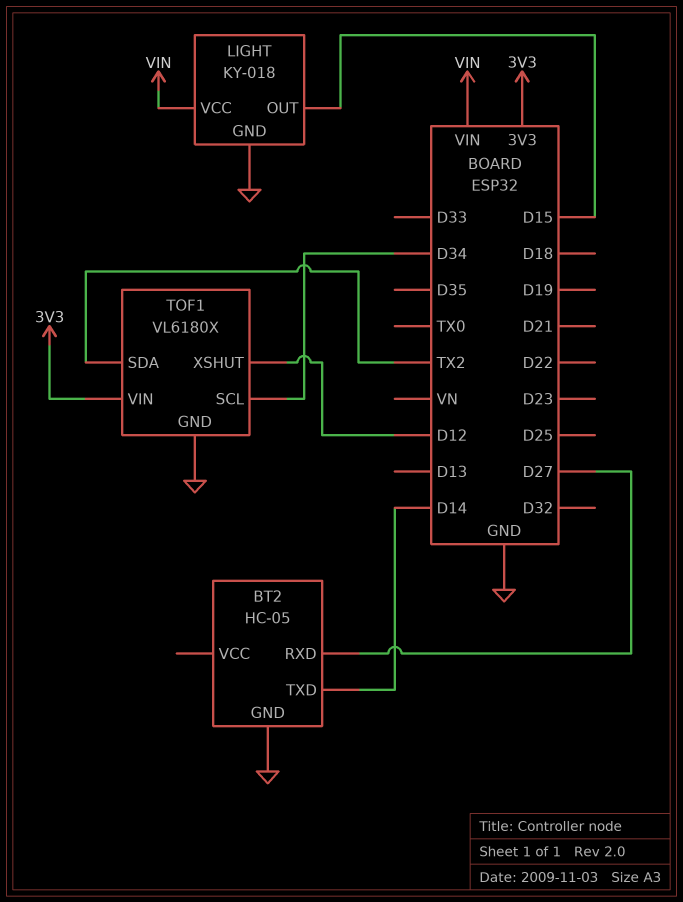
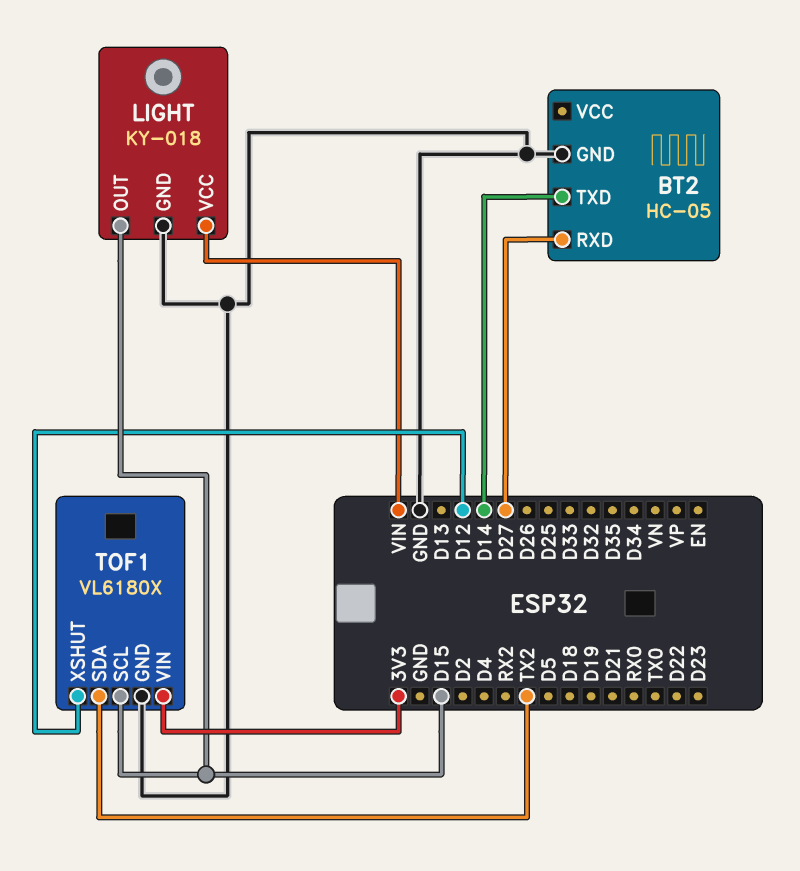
TOF1 pin SCL: D34 -> D15

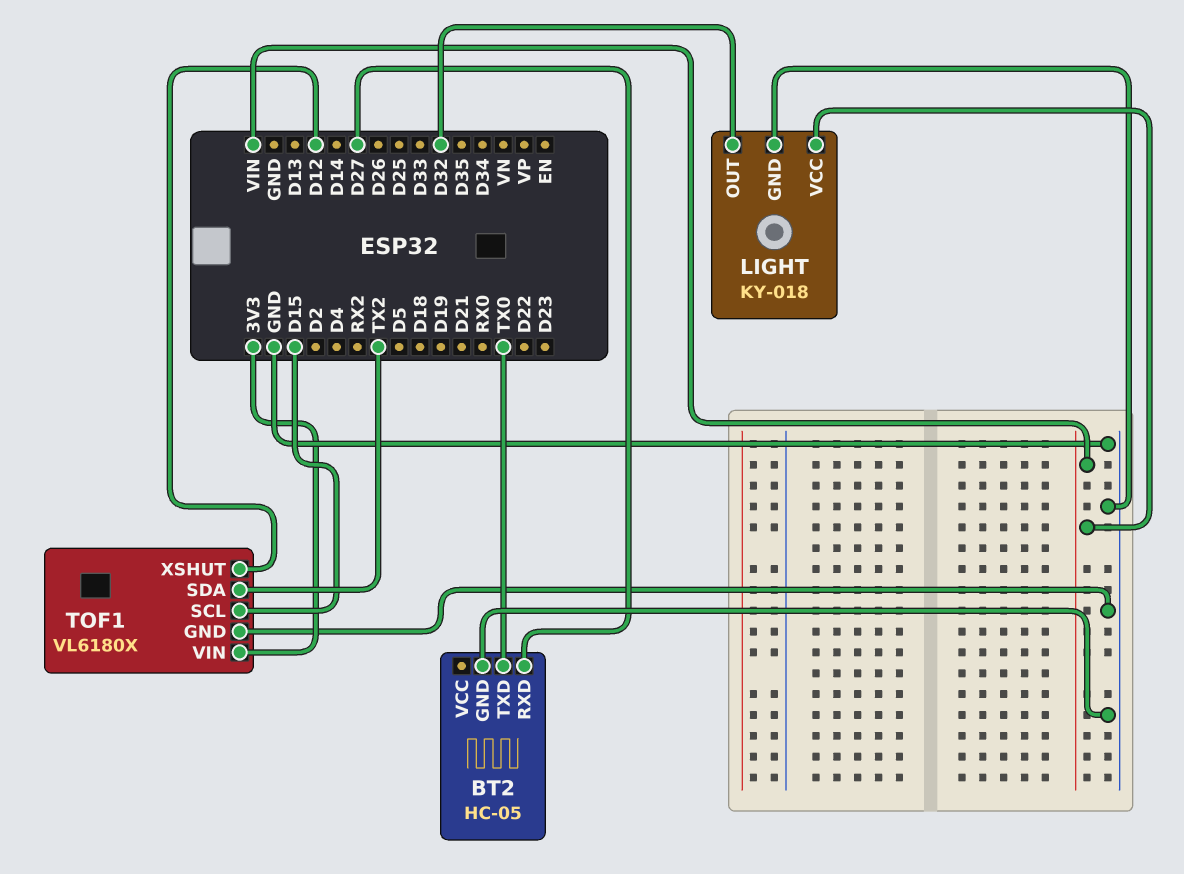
BT2 pin TXD: D14 -> TX0
LIGHT pin OUT: D15 -> D32

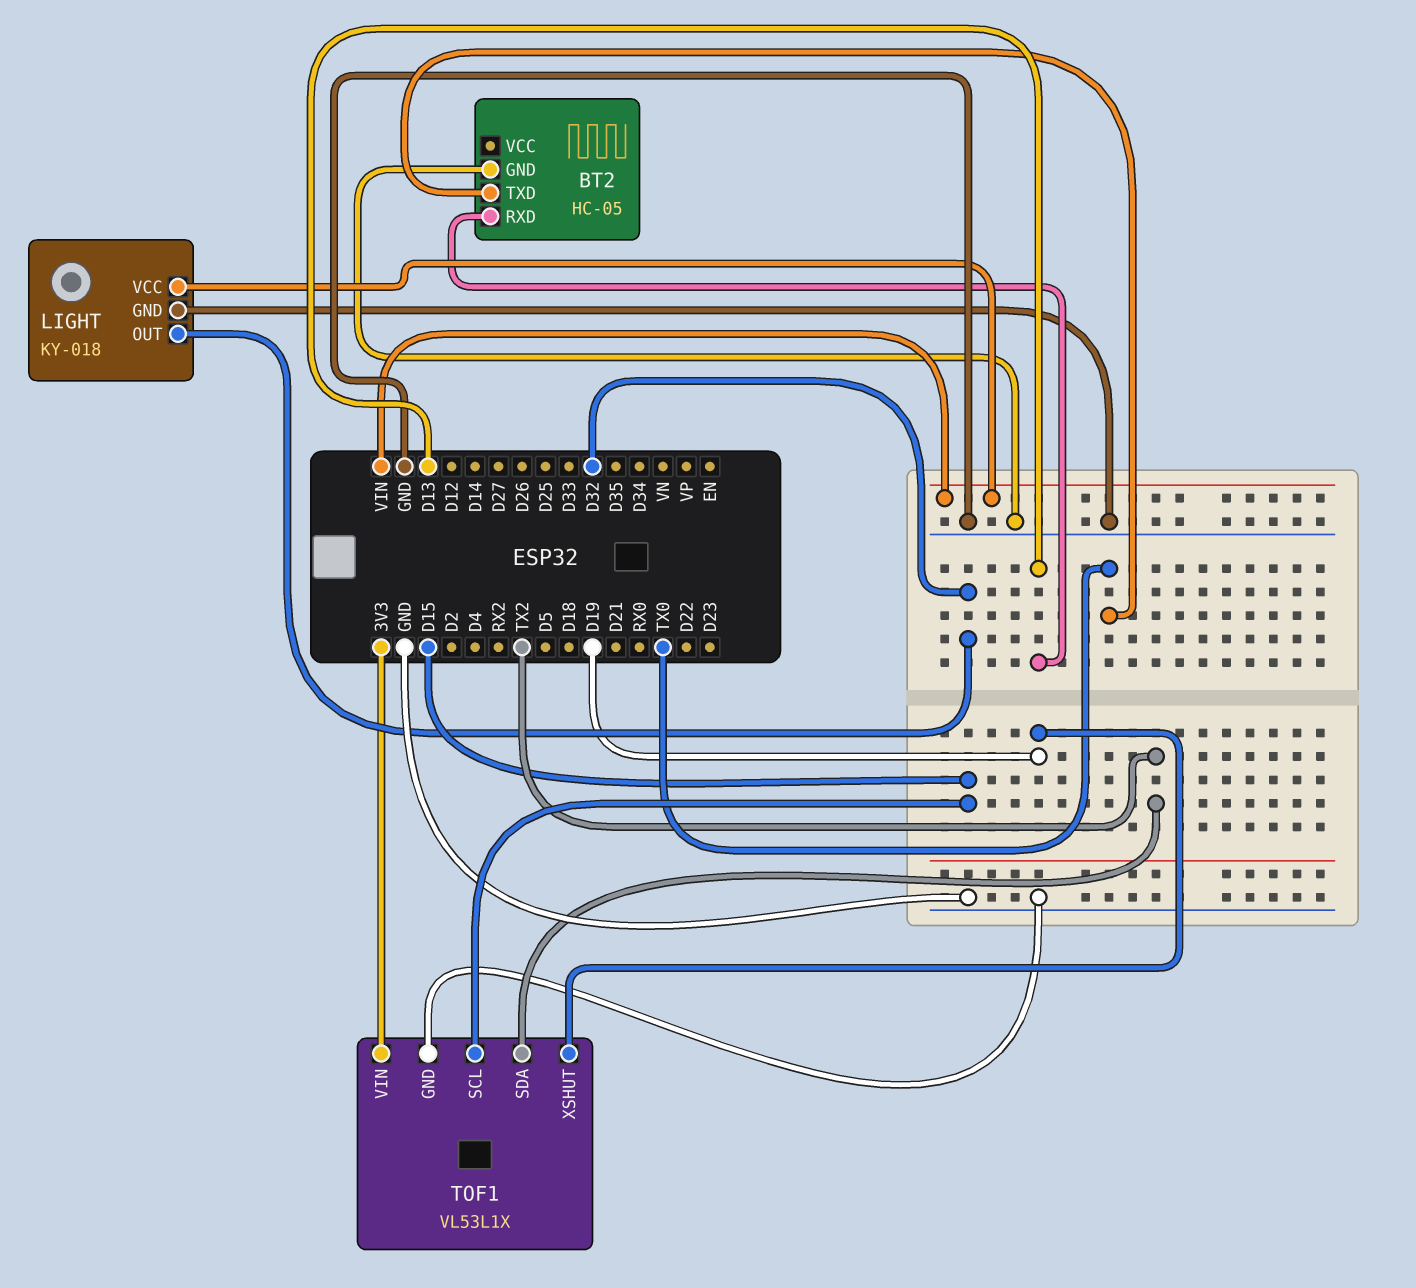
BT2 pin RXD: D27 -> D13
TOF1: VL6180X -> VL53L1X
TOF1 pin XSHUT: D12 -> D19

